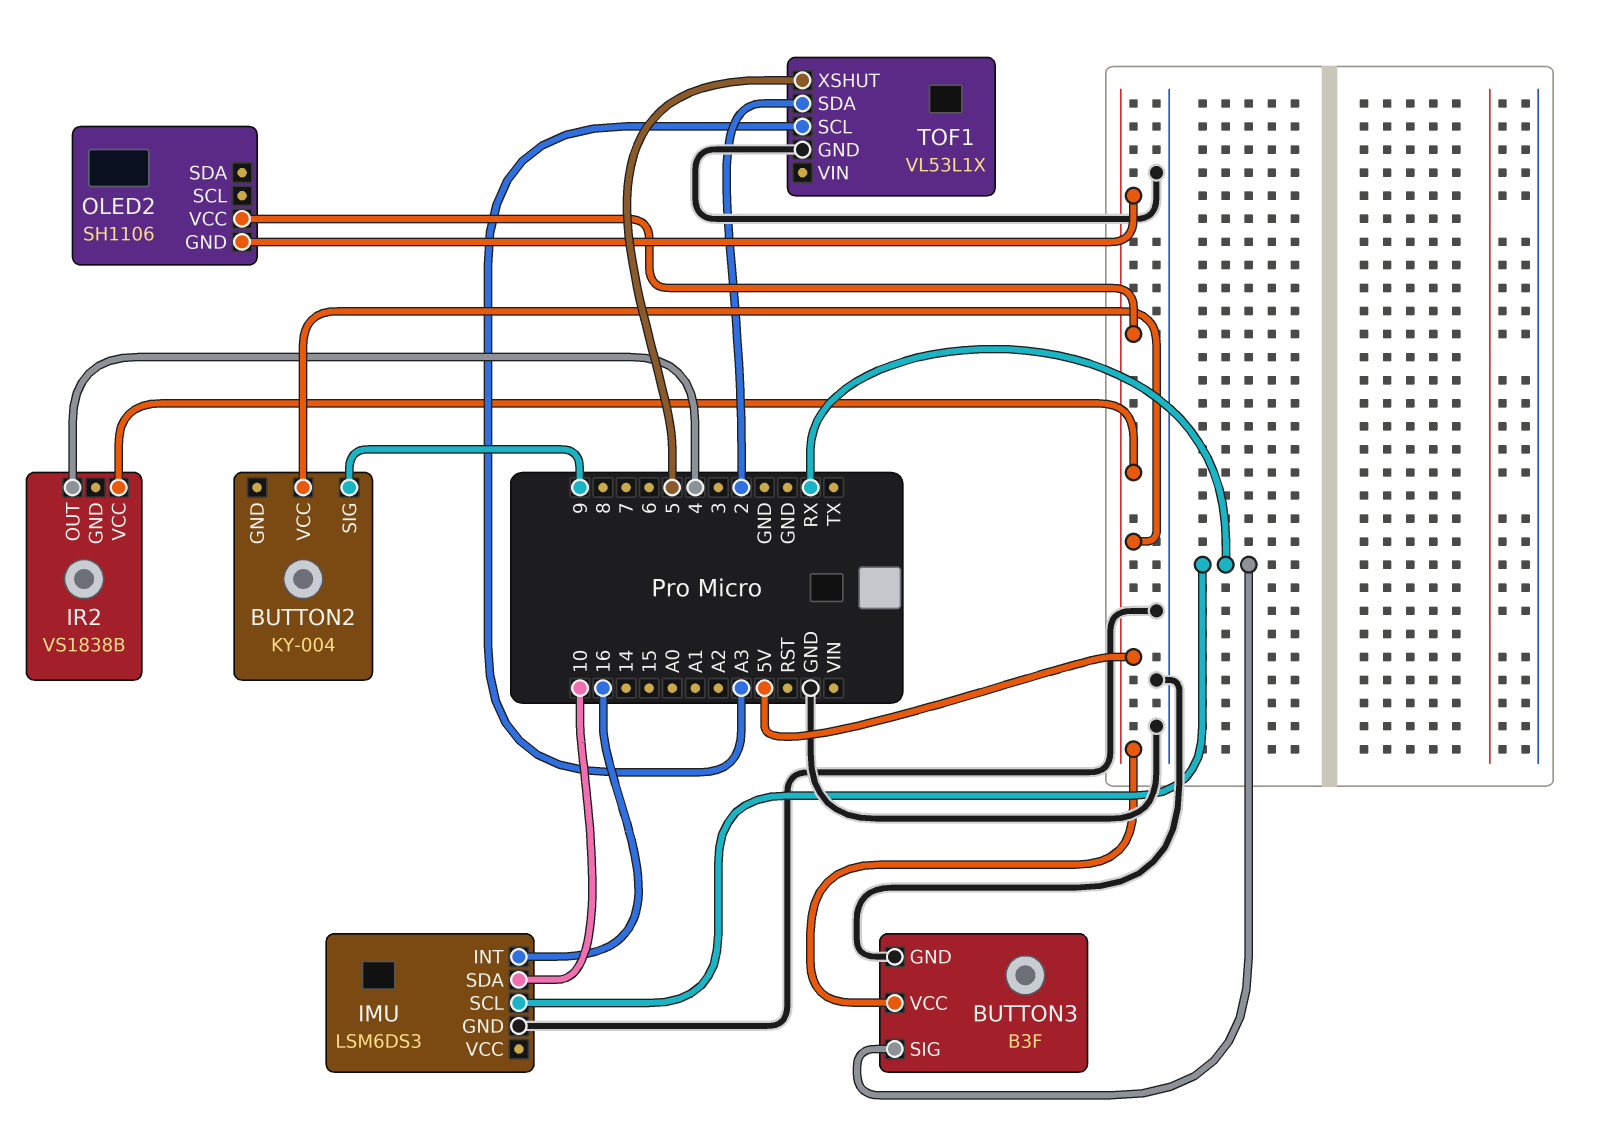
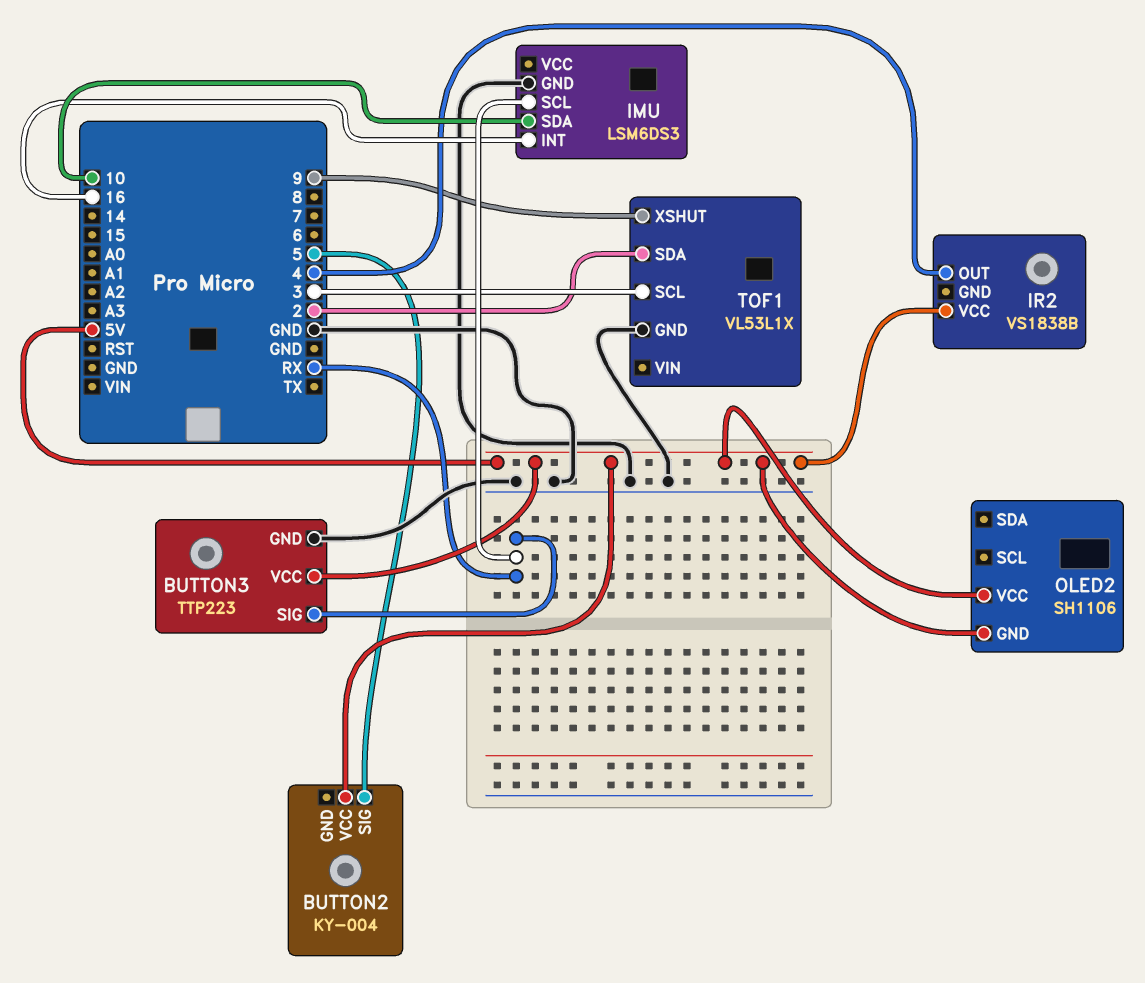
BUTTON2 pin SIG: 9 -> 5
BUTTON3: B3F -> TTP223
TOF1 pin SCL: A3 -> 3
TOF1 pin XSHUT: 5 -> 9

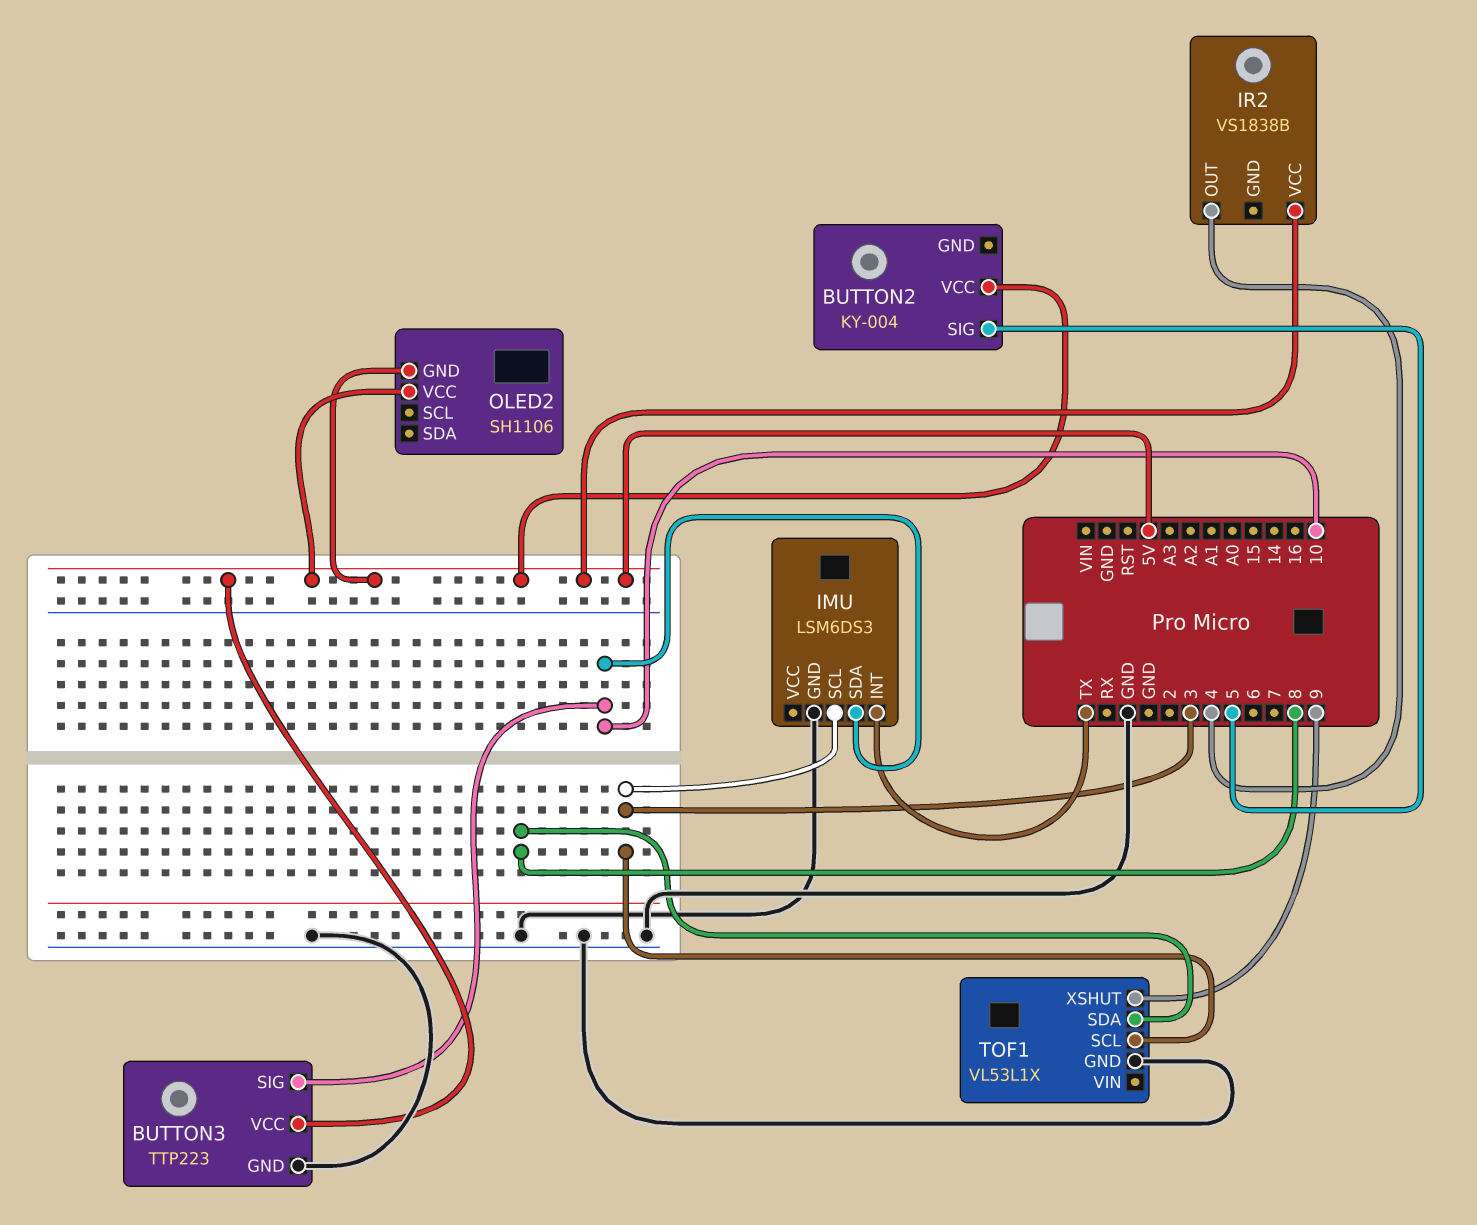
BUTTON3 pin SIG: RX -> 10
IMU pin INT: 16 -> TX
IMU pin SCL: RX -> 3
TOF1 pin SDA: 2 -> 8

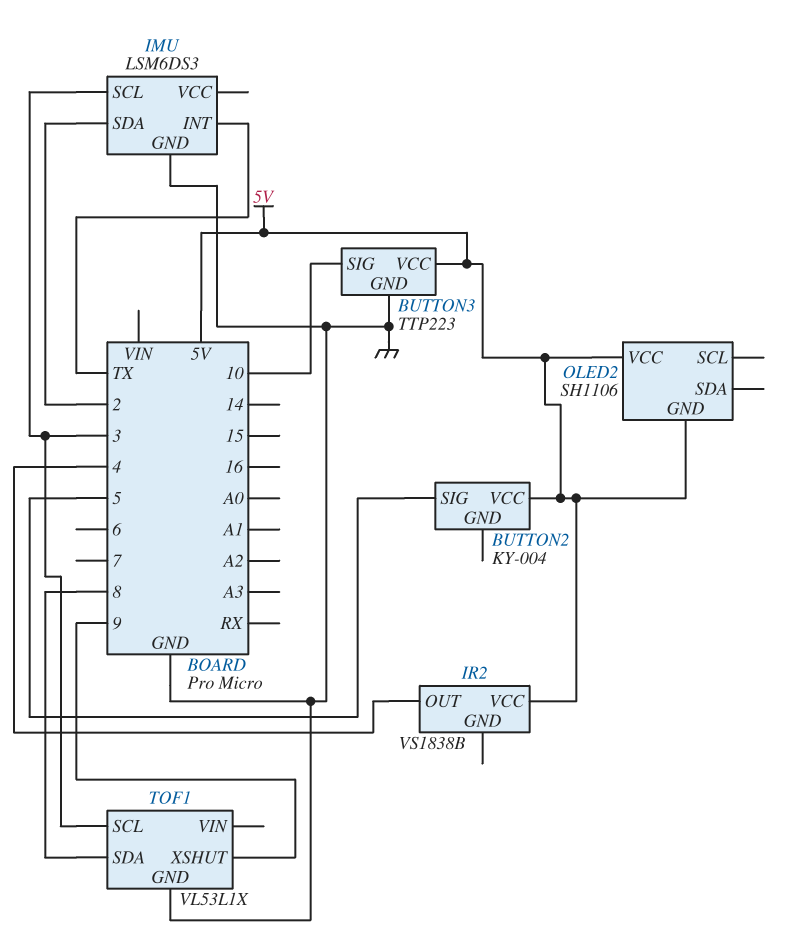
IMU pin SDA: 10 -> 2

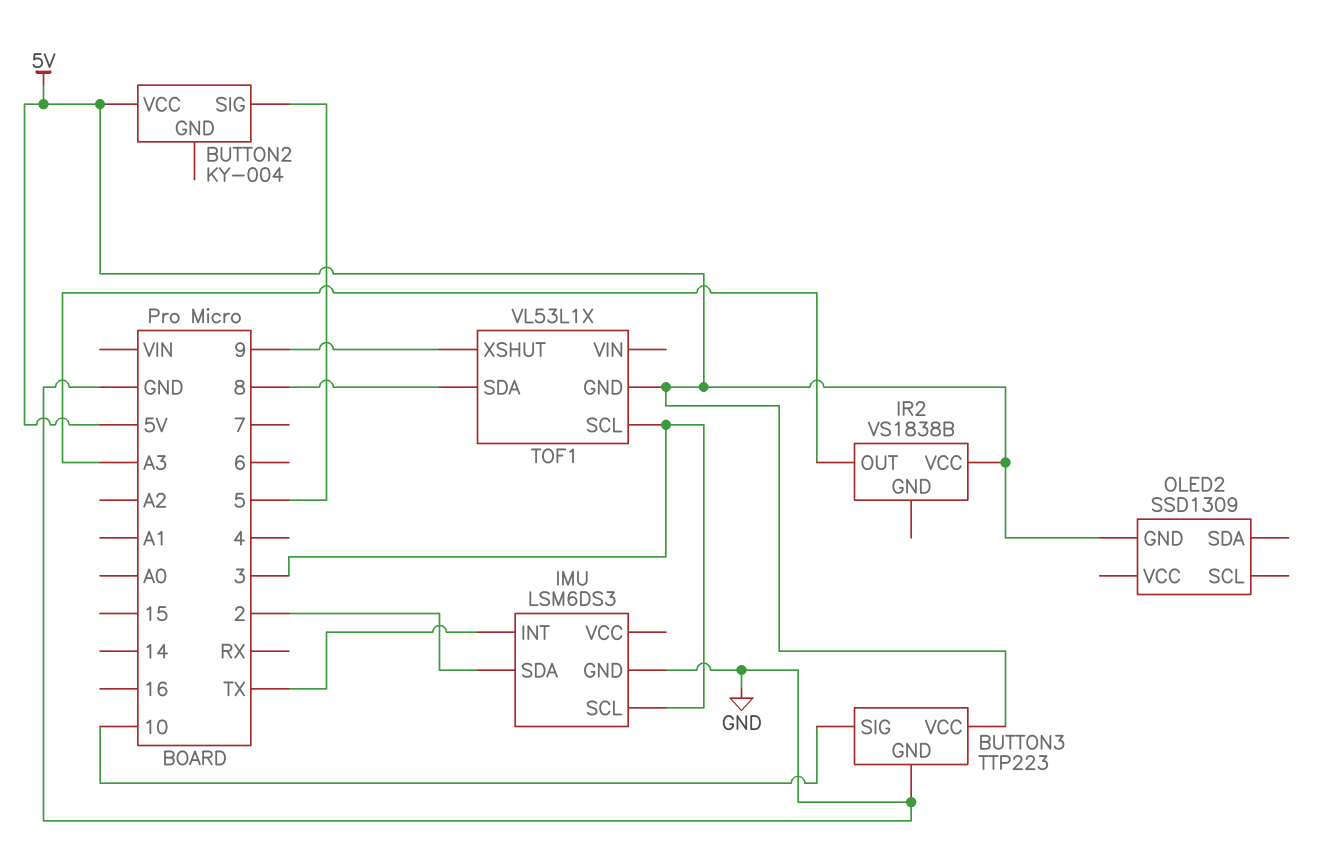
IR2 pin OUT: 4 -> A3
OLED2: SH1106 -> SSD1309
OLED2 pin VCC: 5V -> none
TOF1 pin GND: GND -> 5V

